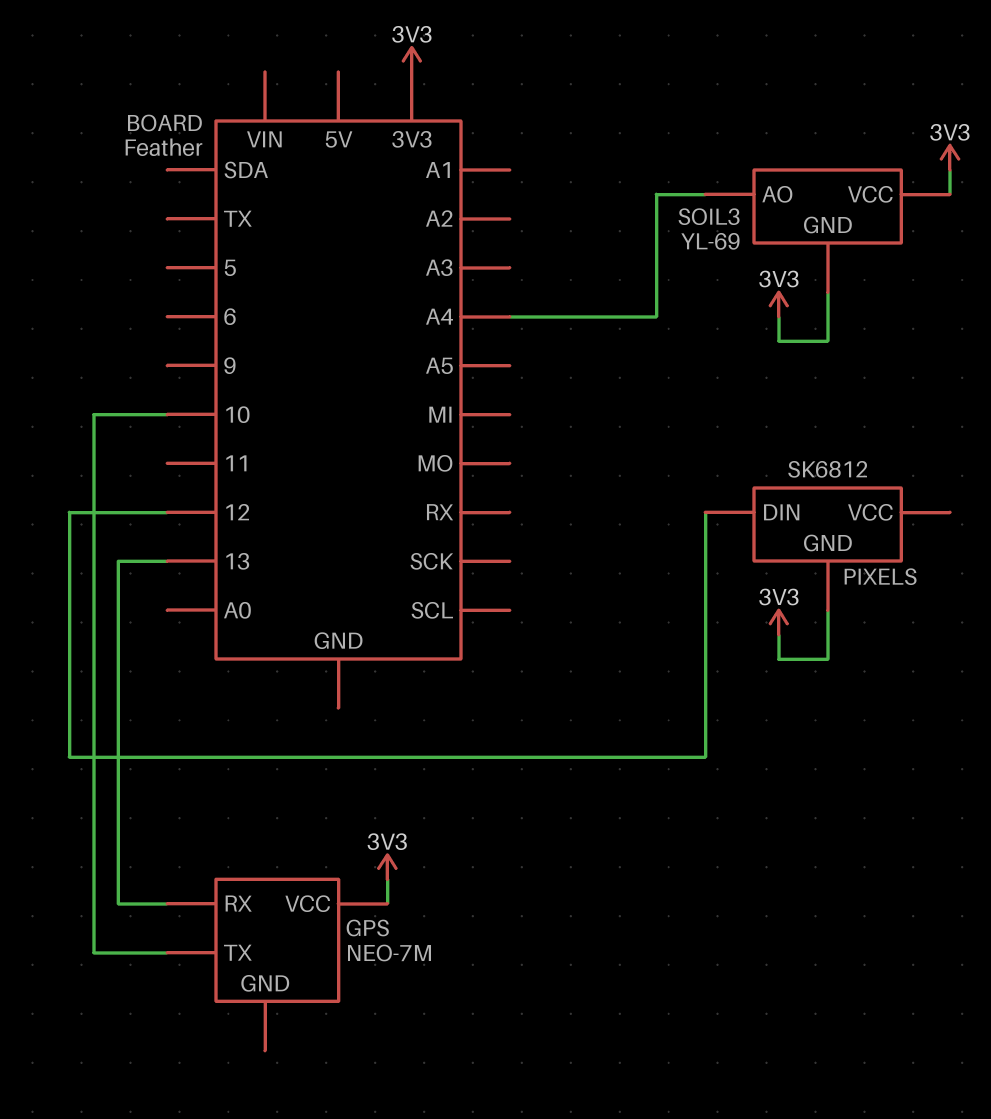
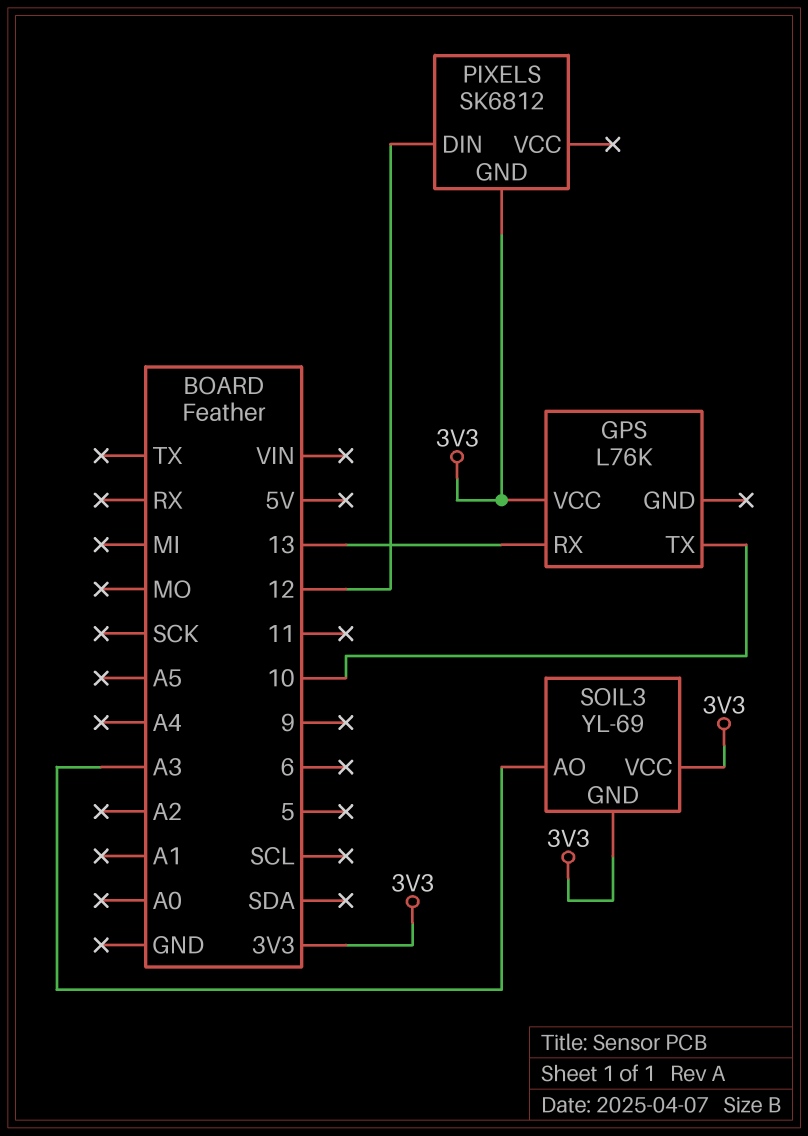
GPS: NEO-7M -> L76K
SOIL3 pin AO: A4 -> A3

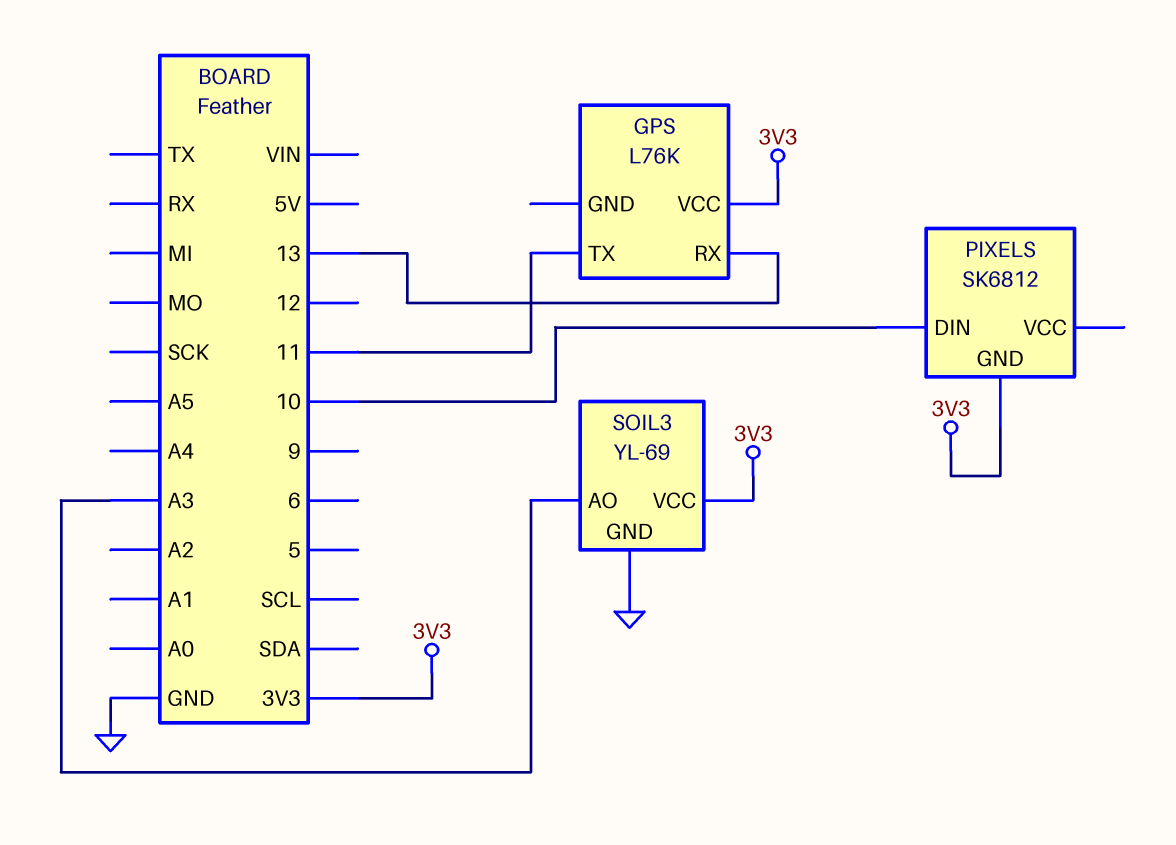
GPS pin TX: 10 -> 11
PIXELS pin DIN: 12 -> 10
SOIL3 pin GND: 3V3 -> GND

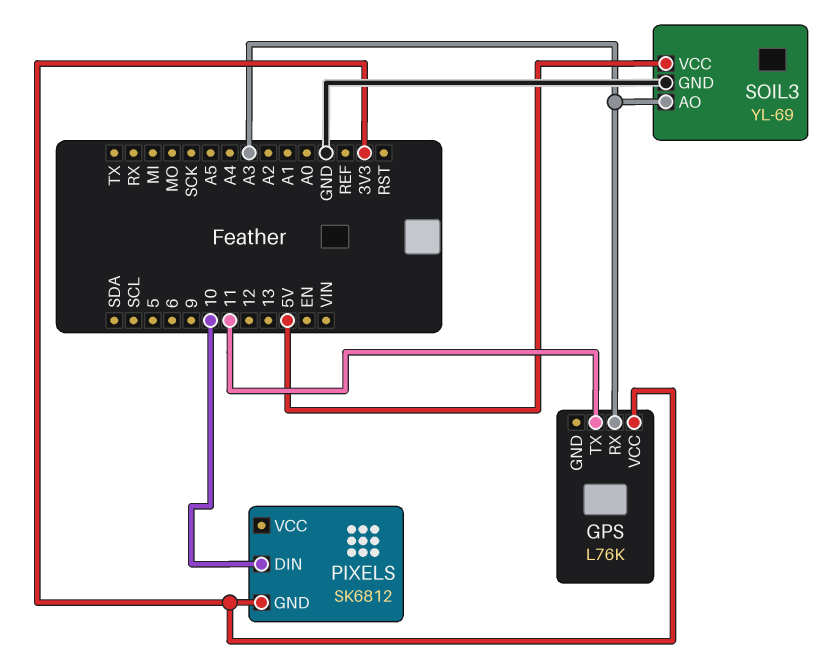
GPS pin RX: 13 -> A3
SOIL3 pin VCC: 3V3 -> 5V

